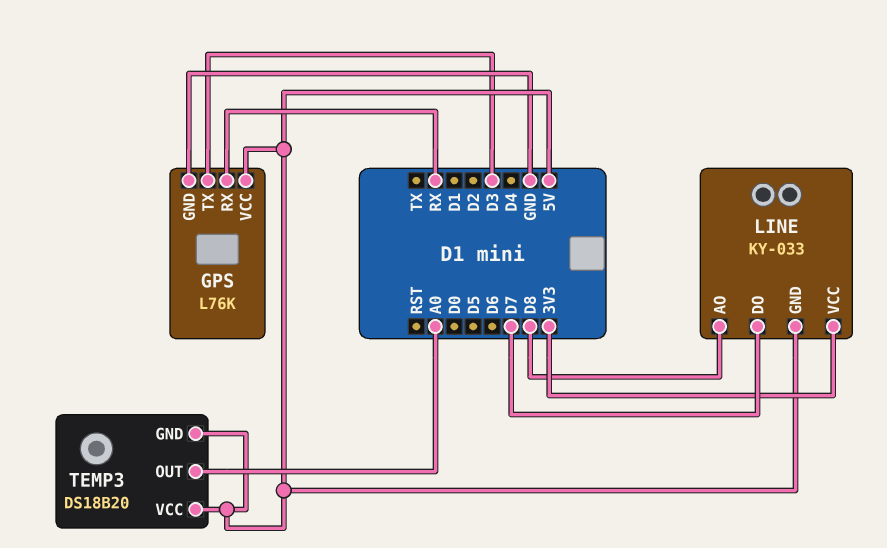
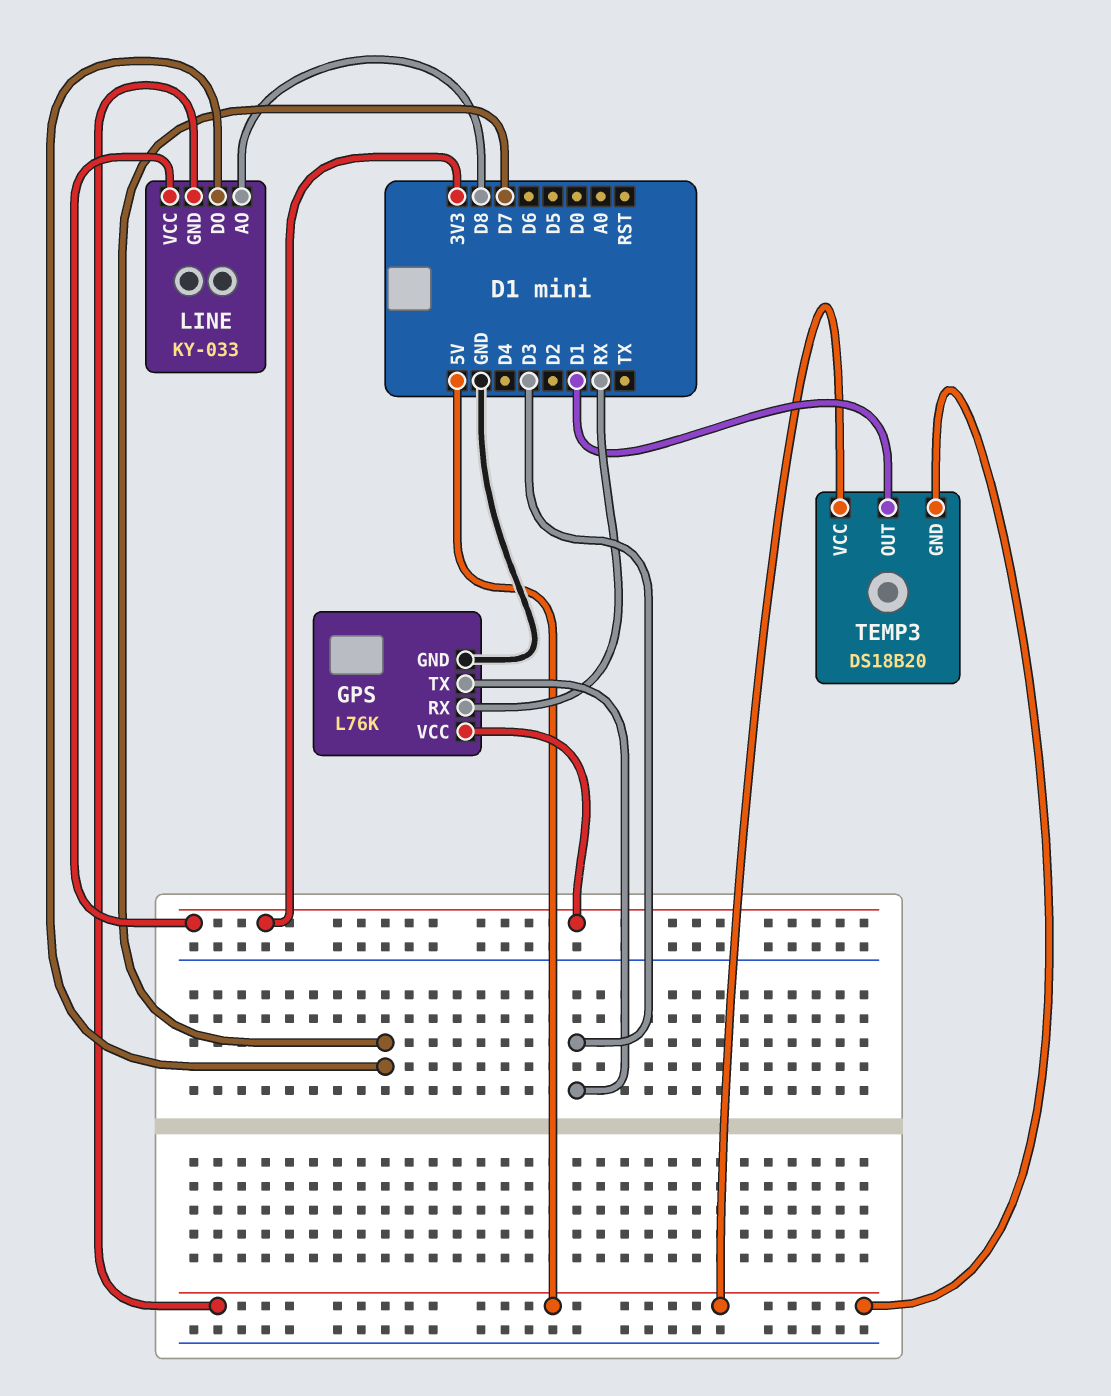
GPS pin VCC: 5V -> 3V3
TEMP3 pin OUT: A0 -> D1

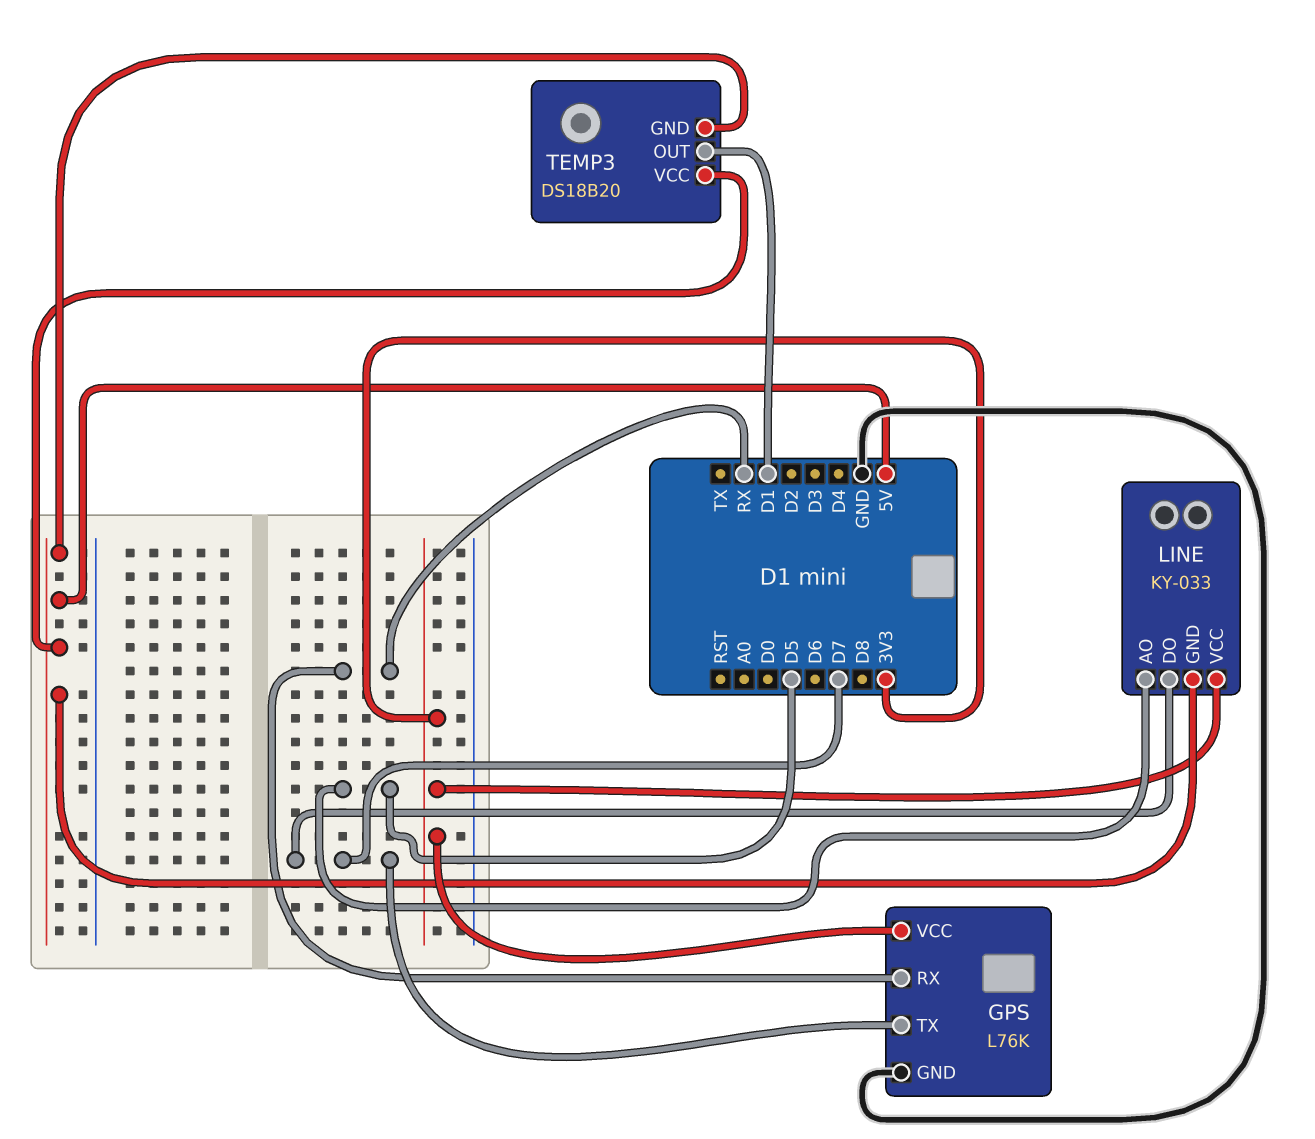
GPS pin TX: D3 -> D7
LINE pin AO: D8 -> D5

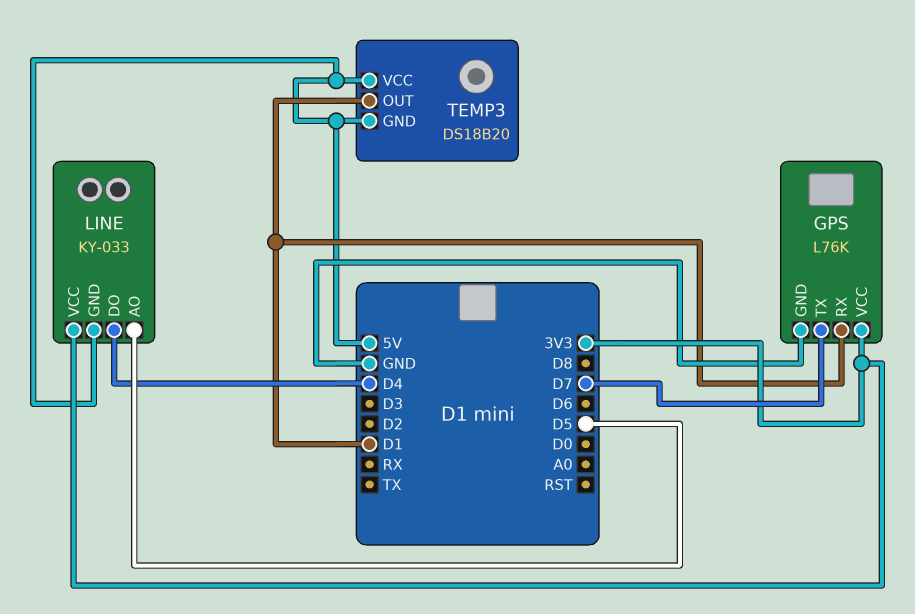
GPS pin RX: RX -> D1
LINE pin DO: D7 -> D4

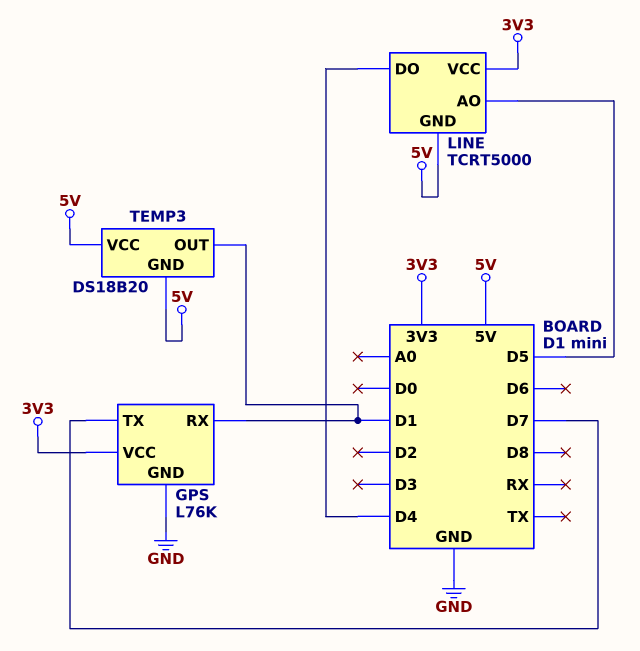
LINE: KY-033 -> TCRT5000

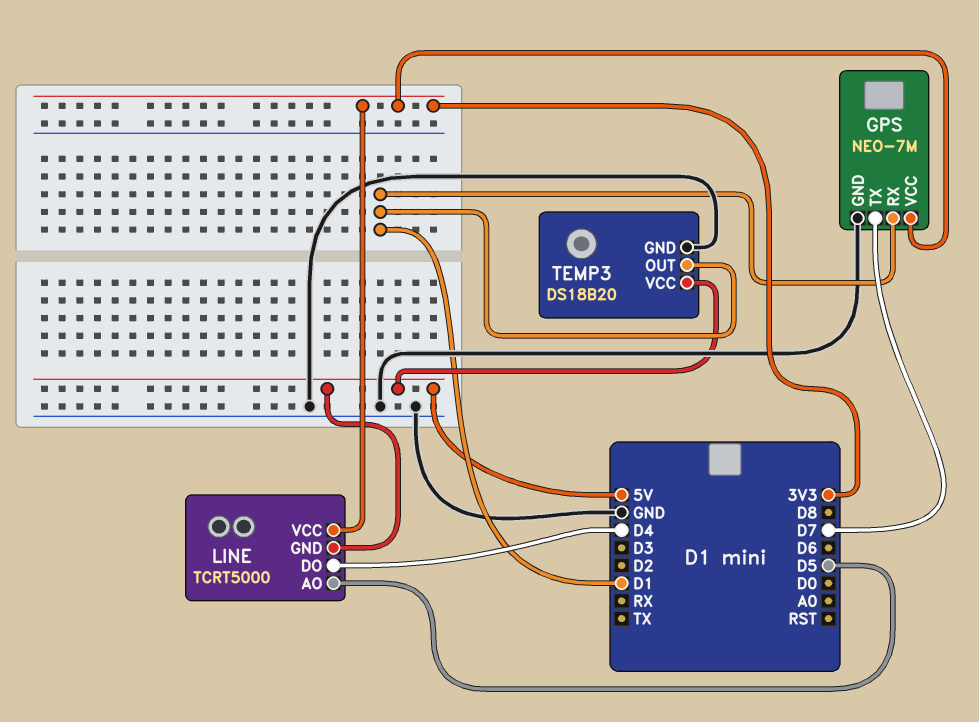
GPS: L76K -> NEO-7M
TEMP3 pin GND: 5V -> GND

